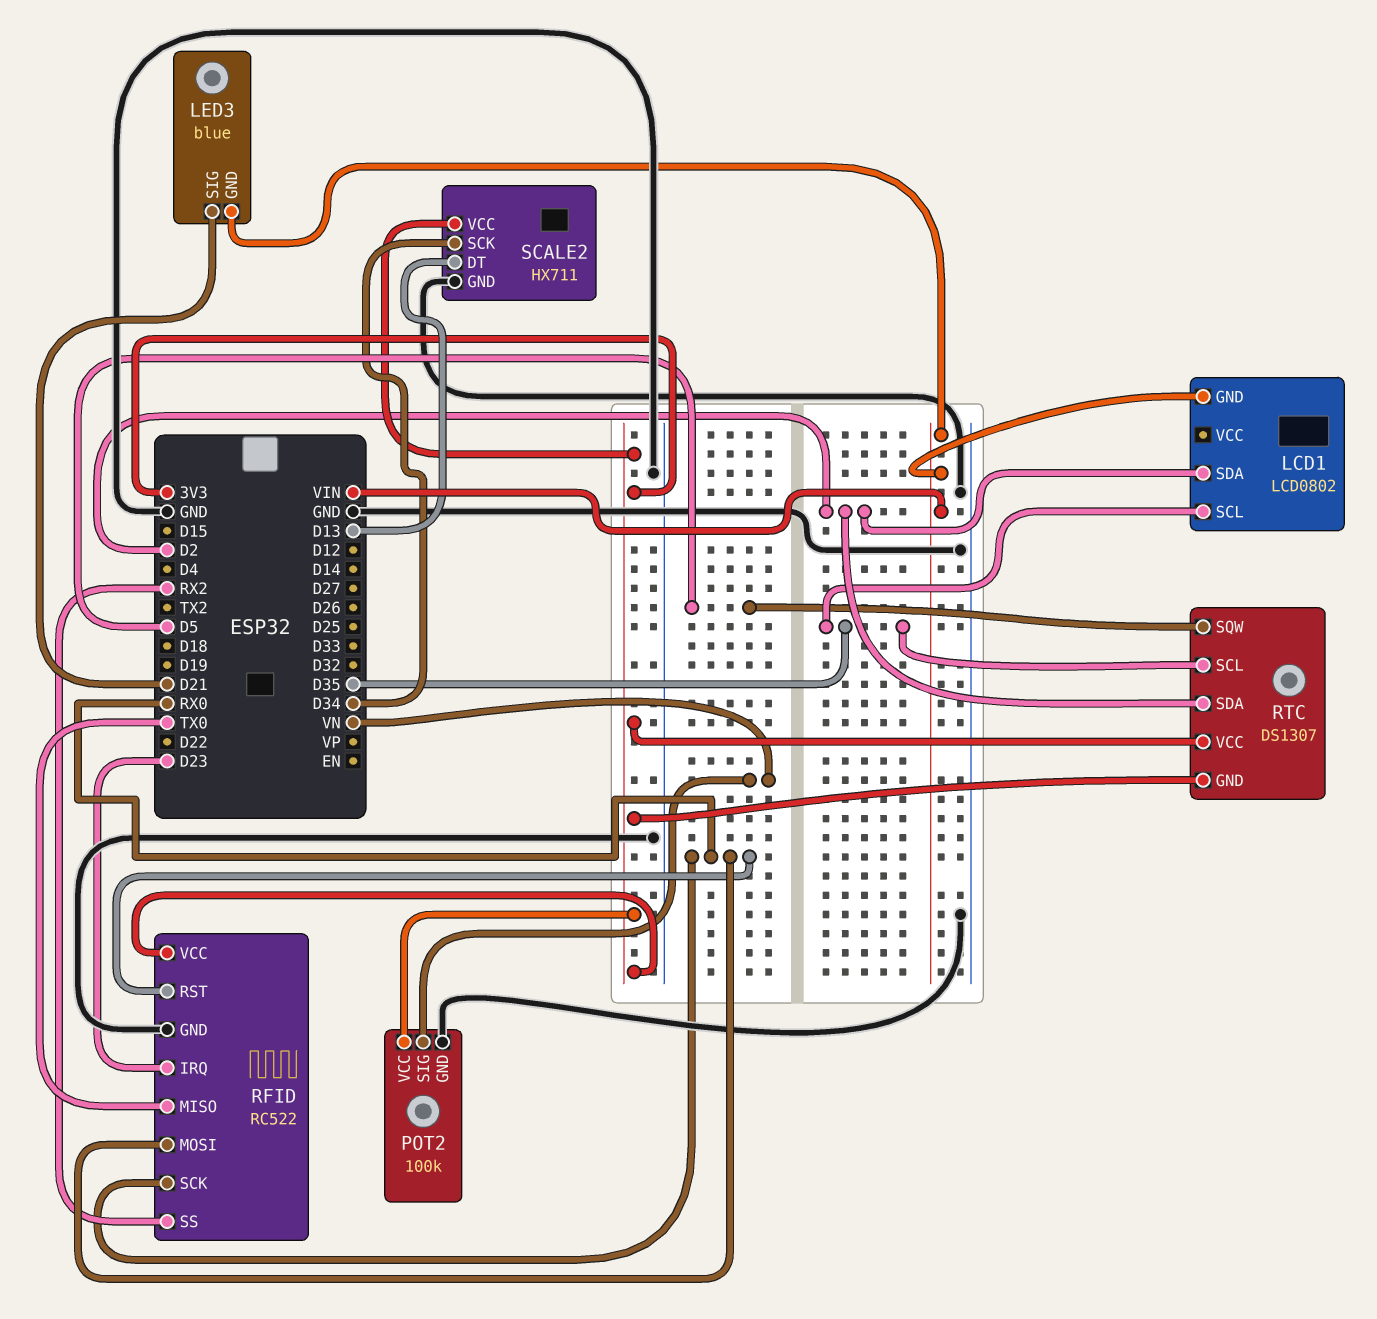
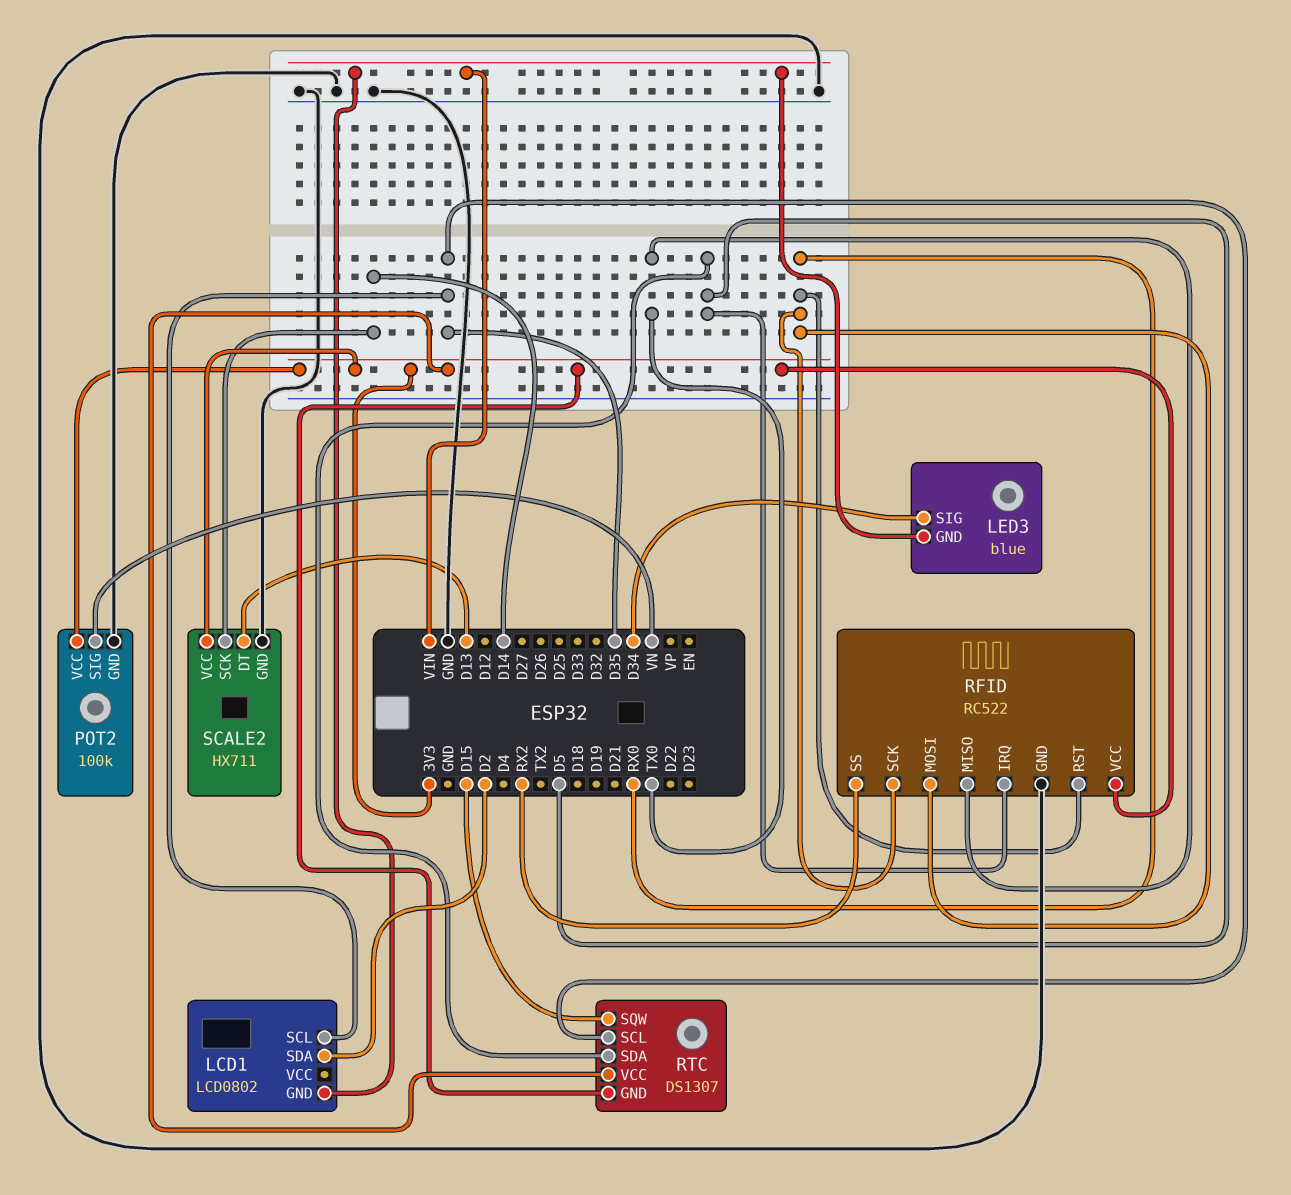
LED3 pin SIG: D21 -> D34
RFID pin IRQ: D23 -> D5
RTC pin SDA: D2 -> D5
RTC pin SQW: D5 -> D15
SCALE2 pin SCK: D34 -> D14

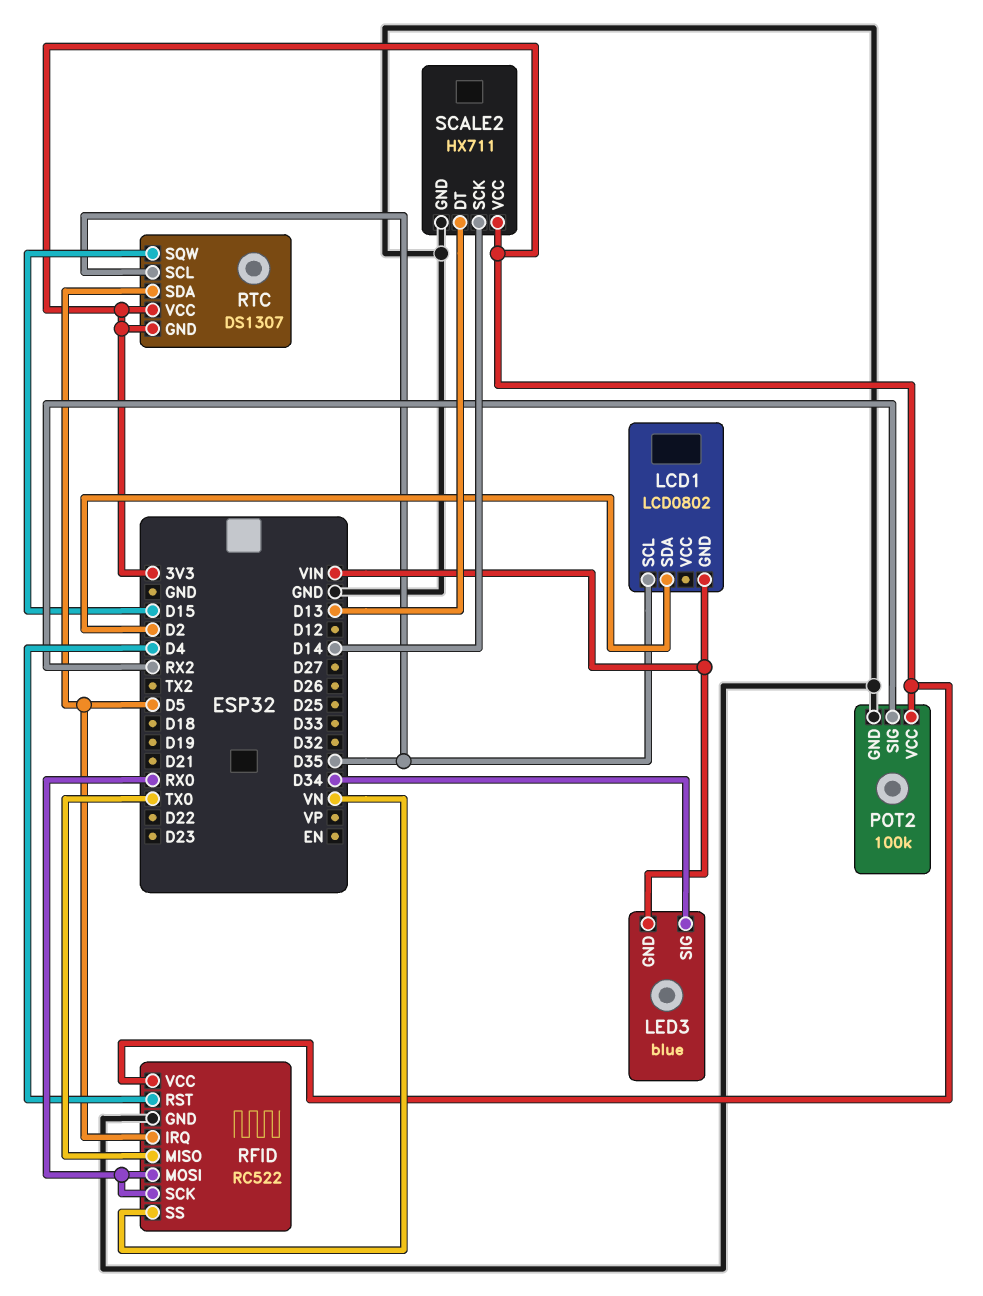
POT2 pin SIG: VN -> RX2
RFID pin RST: RX0 -> D4
RFID pin SS: RX2 -> VN

